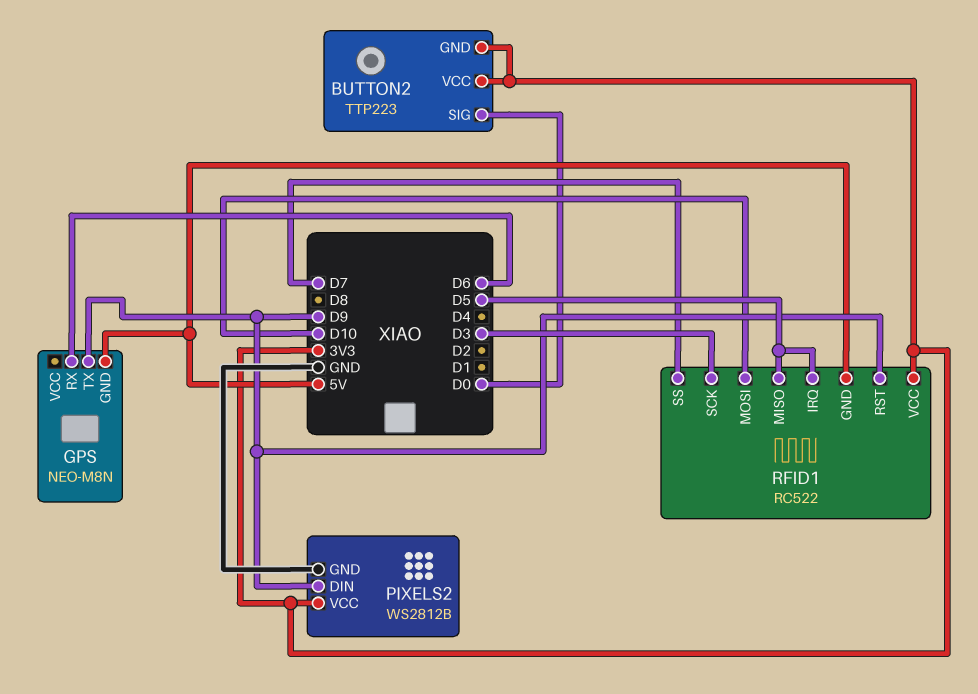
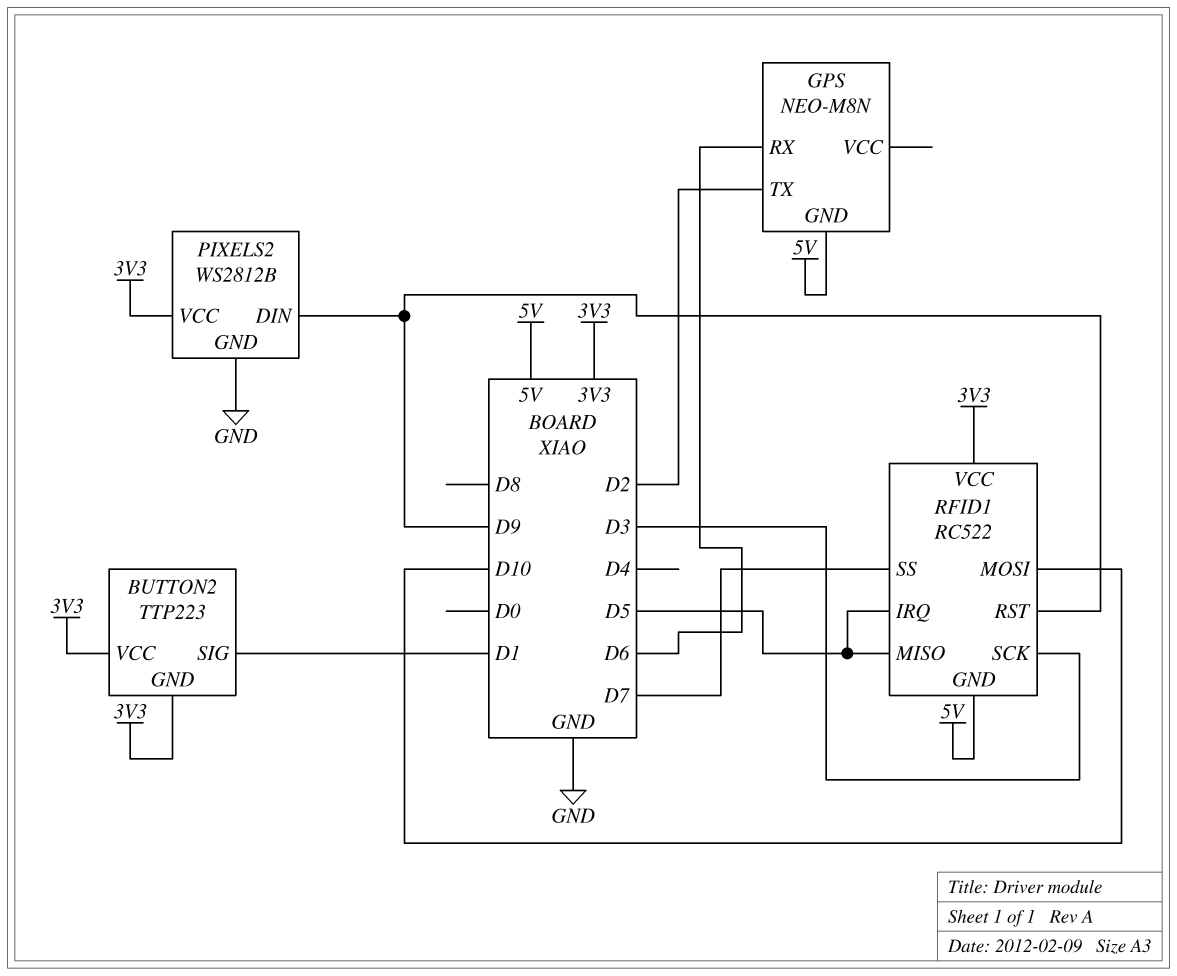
BUTTON2 pin SIG: D0 -> D1
GPS pin TX: D9 -> D2

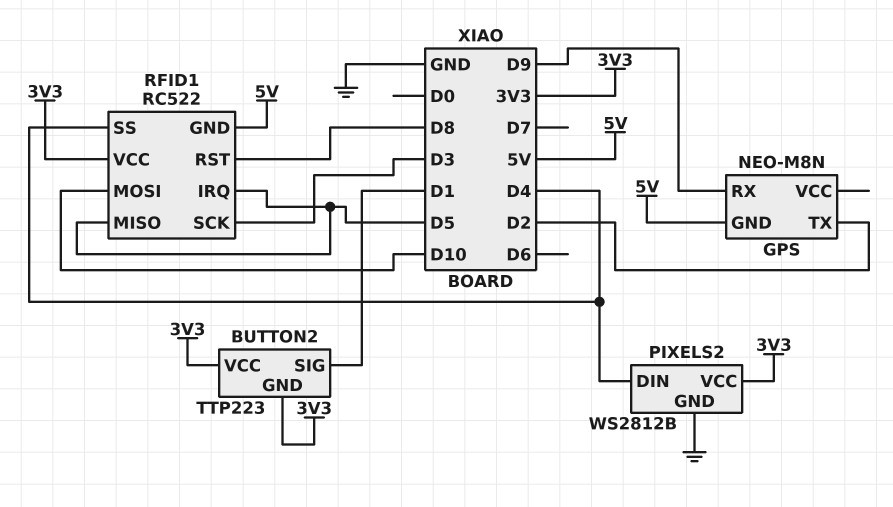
GPS pin RX: D6 -> D9
PIXELS2 pin DIN: D9 -> D4
RFID1 pin RST: D9 -> D8
RFID1 pin SS: D7 -> D4

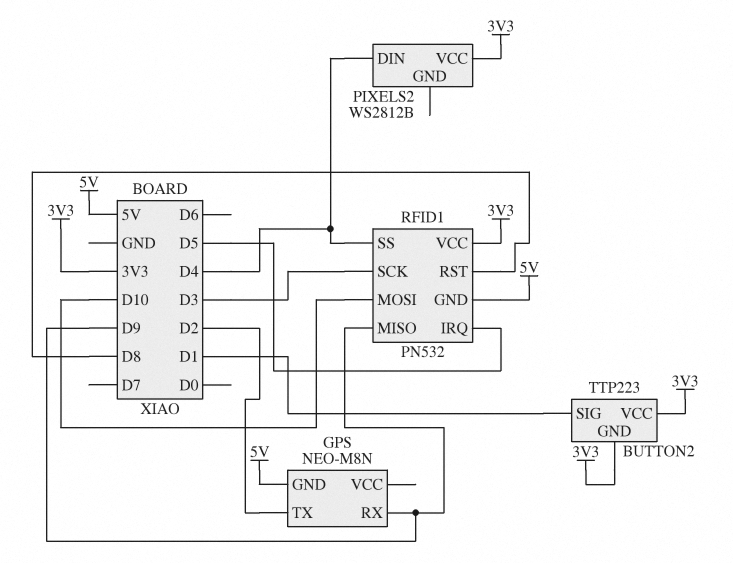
PIXELS2 pin GND: GND -> none
RFID1: RC522 -> PN532
RFID1 pin MISO: D5 -> D9

